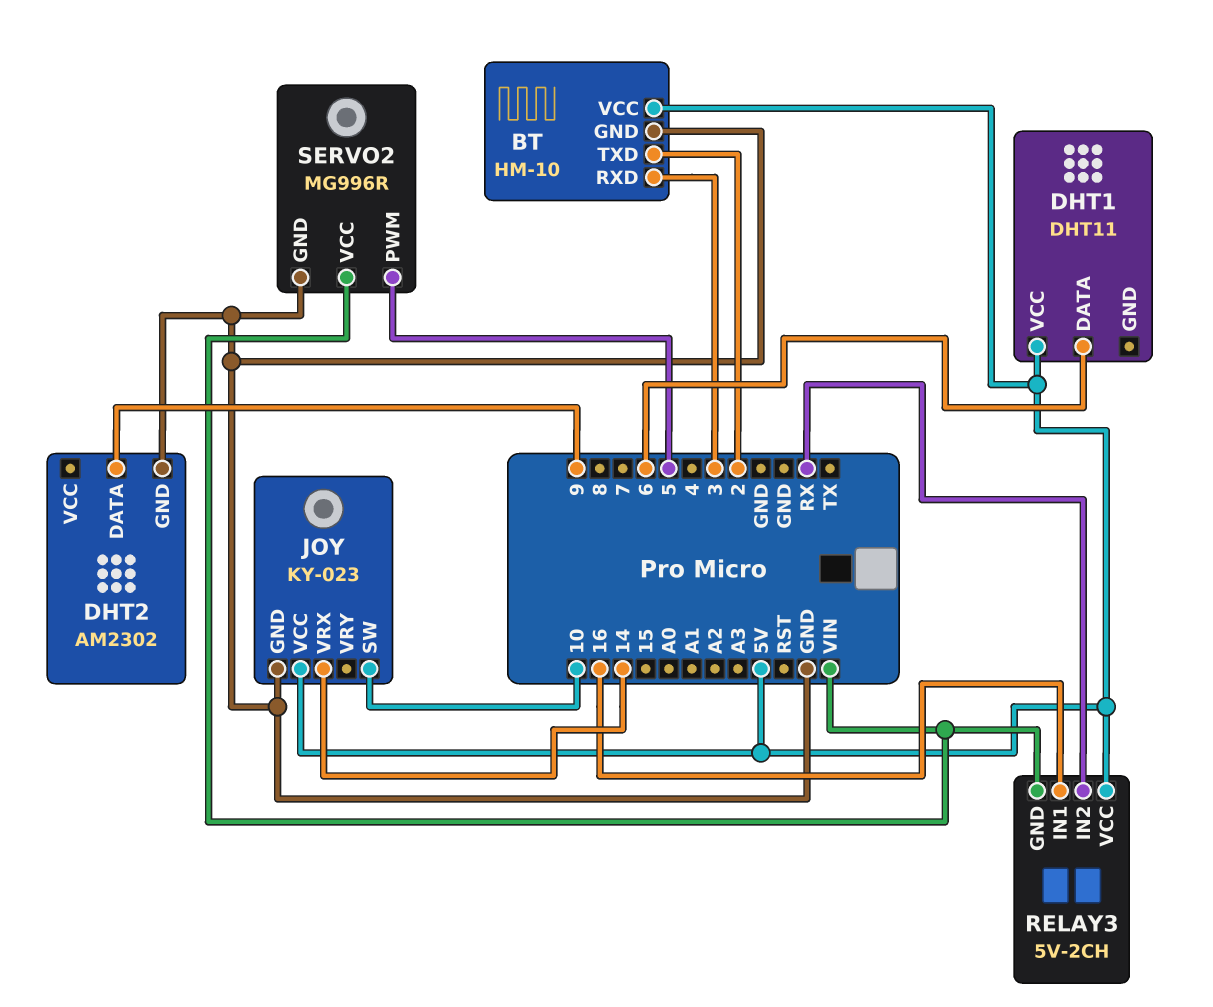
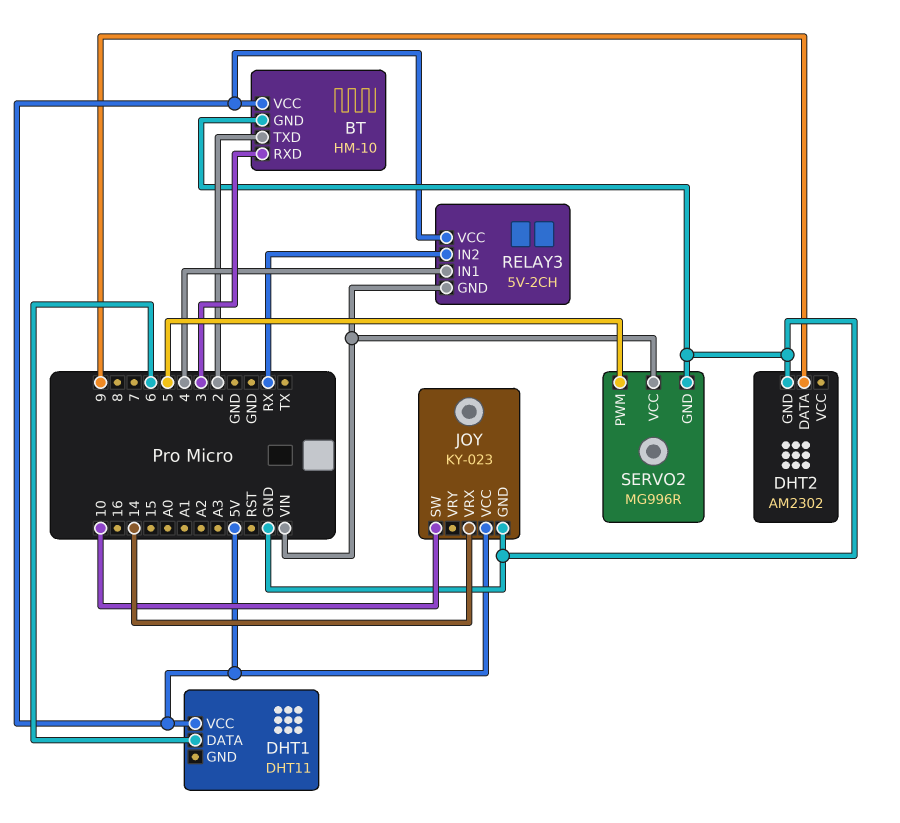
RELAY3 pin IN1: 16 -> 4

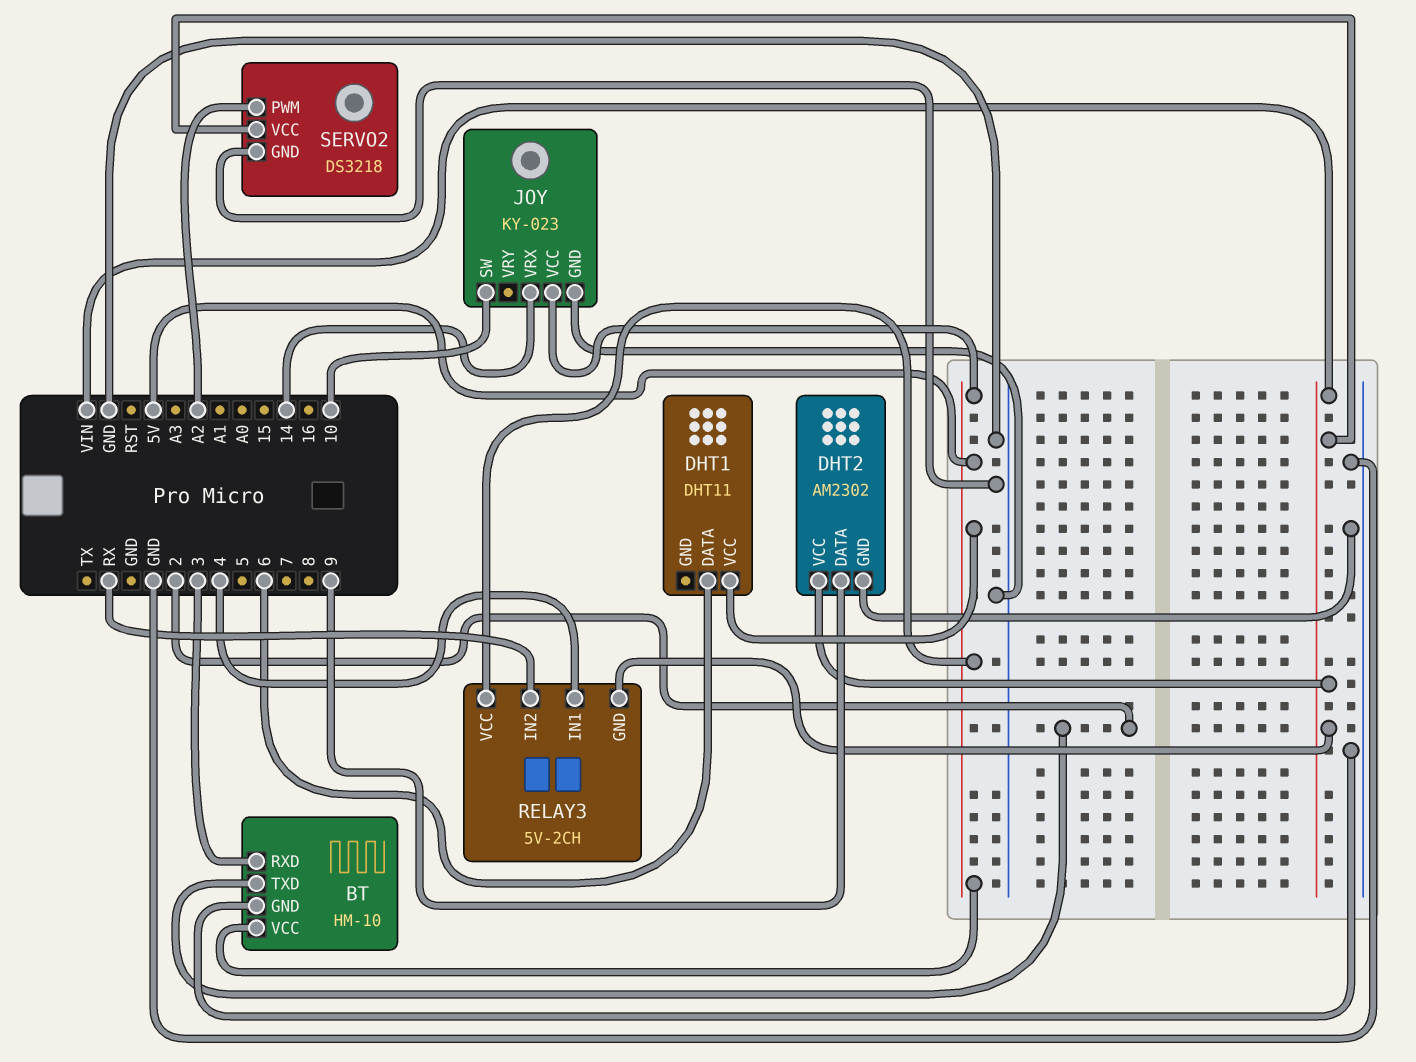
DHT2 pin VCC: none -> VIN
SERVO2: MG996R -> DS3218
SERVO2 pin PWM: 5 -> A2

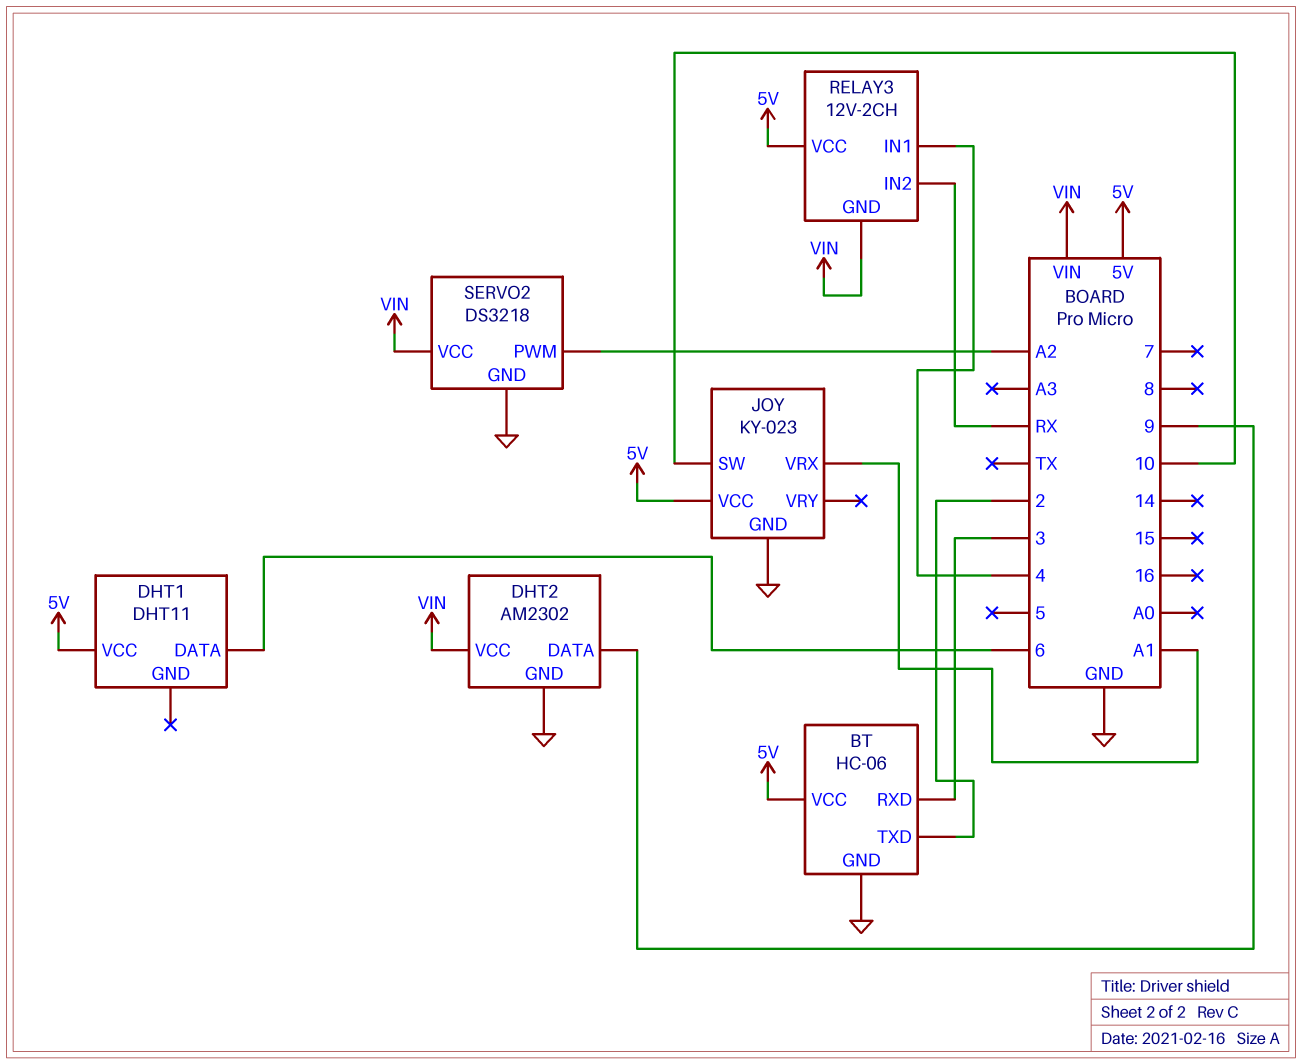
BT: HM-10 -> HC-06
JOY pin VRX: 14 -> A1
RELAY3: 5V-2CH -> 12V-2CH

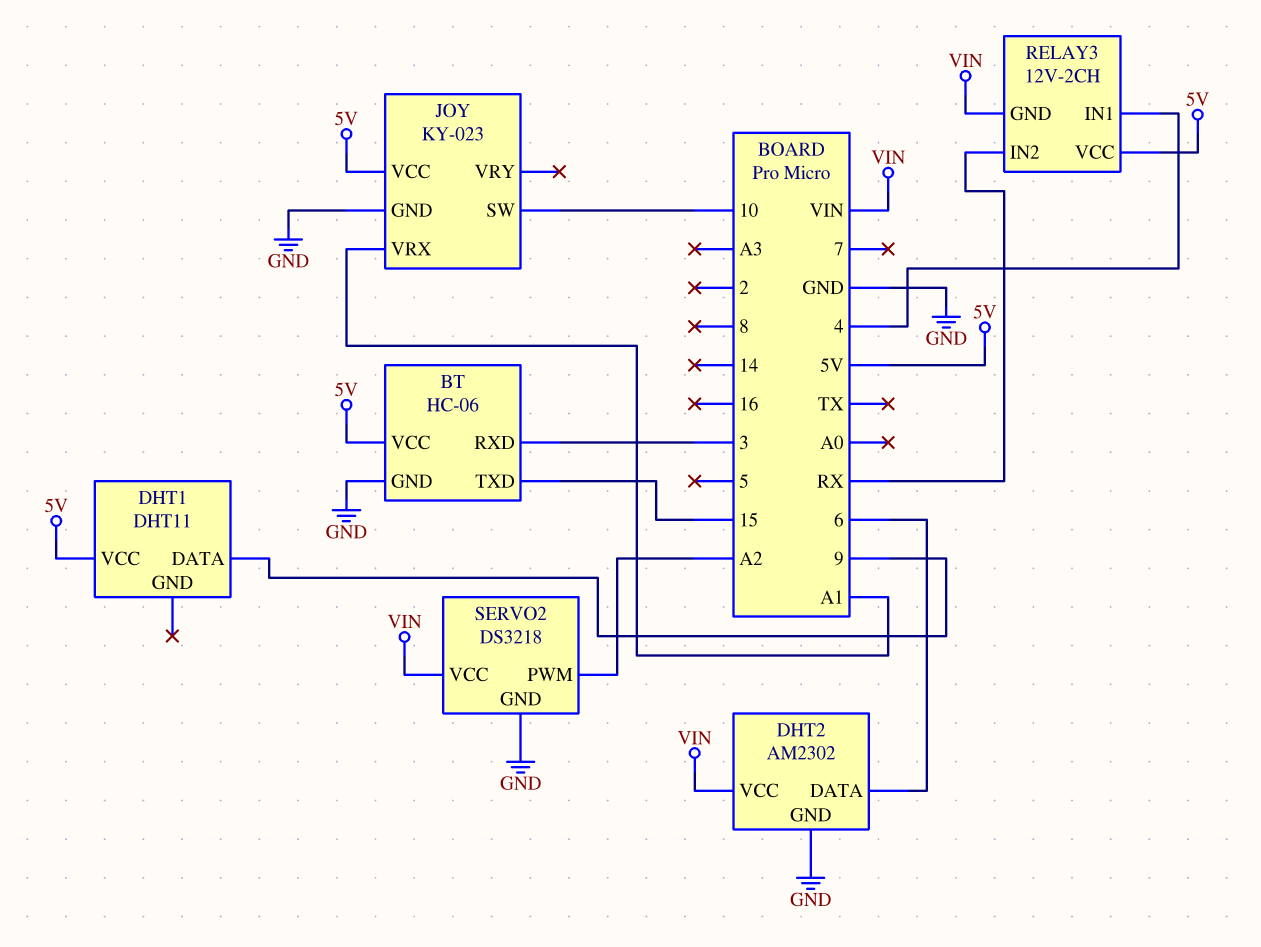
BT pin TXD: 2 -> 15
DHT1 pin DATA: 6 -> 9
DHT2 pin DATA: 9 -> 6

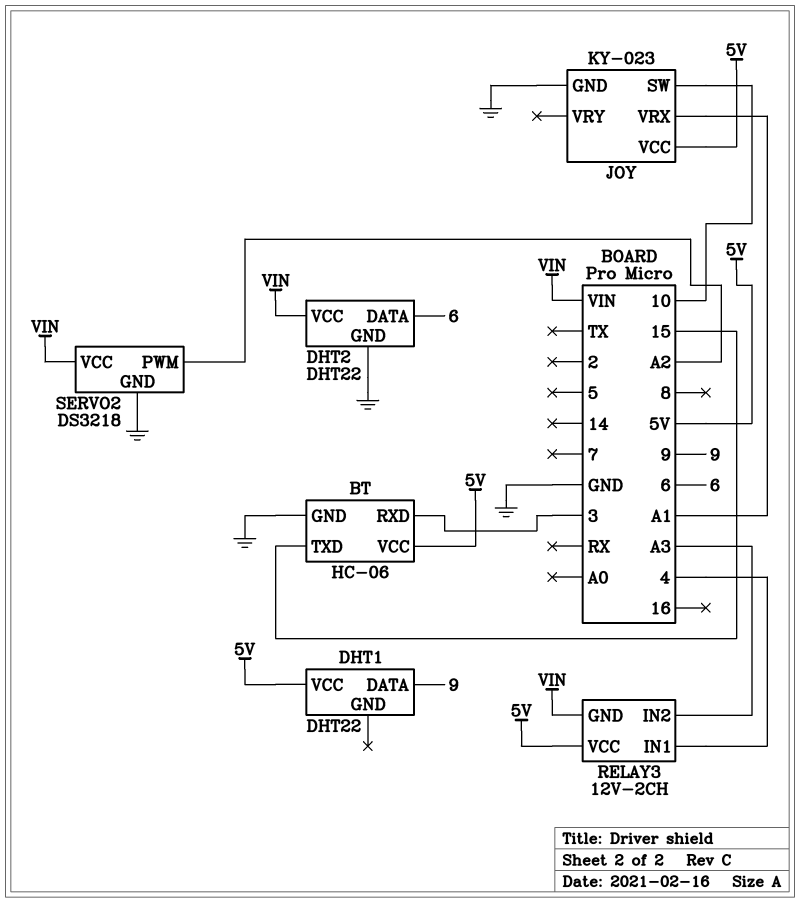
DHT1: DHT11 -> DHT22
DHT2: AM2302 -> DHT22
RELAY3 pin IN2: RX -> A3

